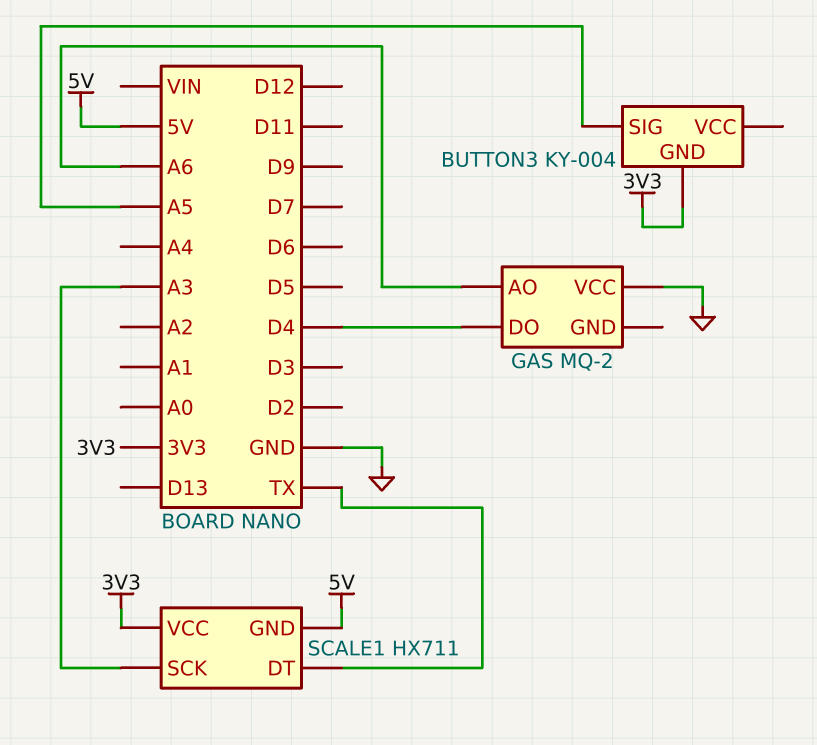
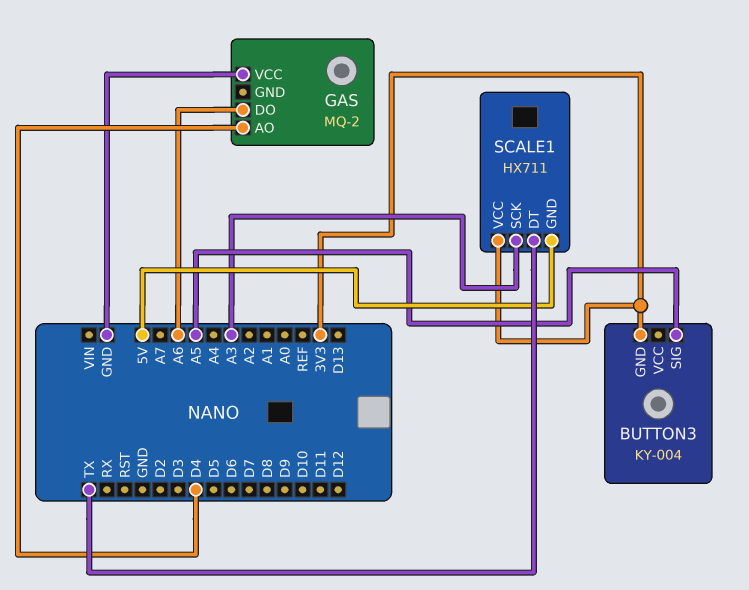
GAS pin AO: A6 -> D4
GAS pin DO: D4 -> A6

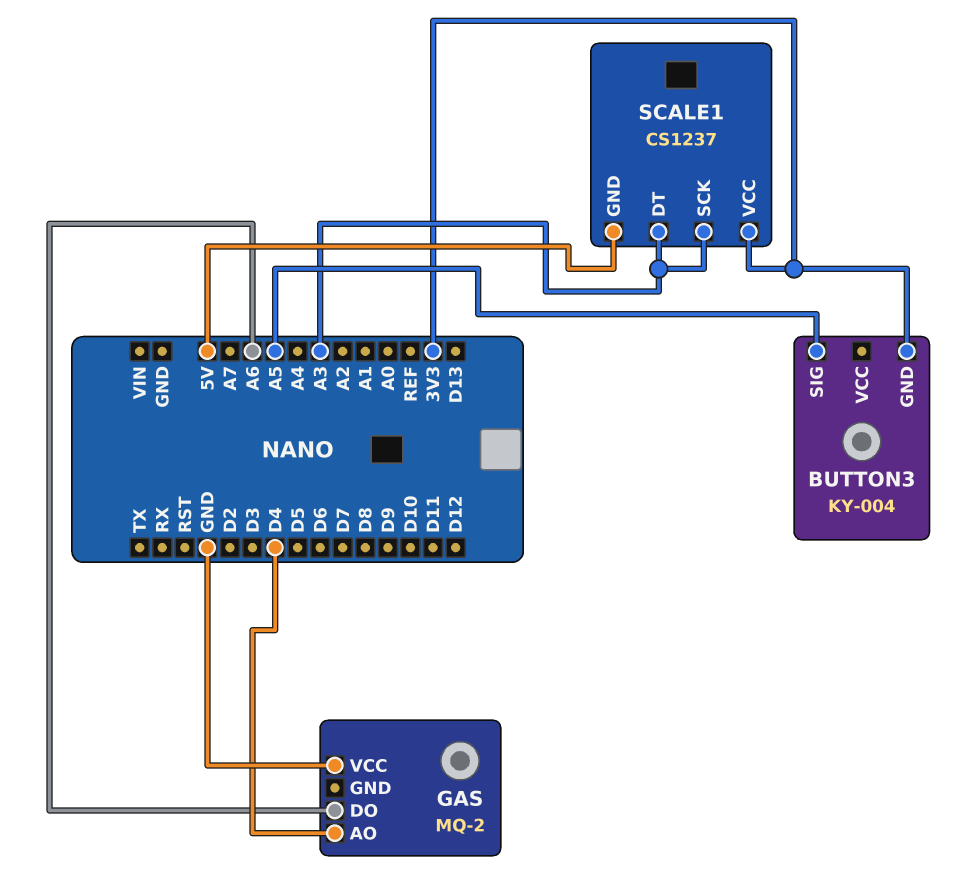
SCALE1: HX711 -> CS1237
SCALE1 pin DT: TX -> A3

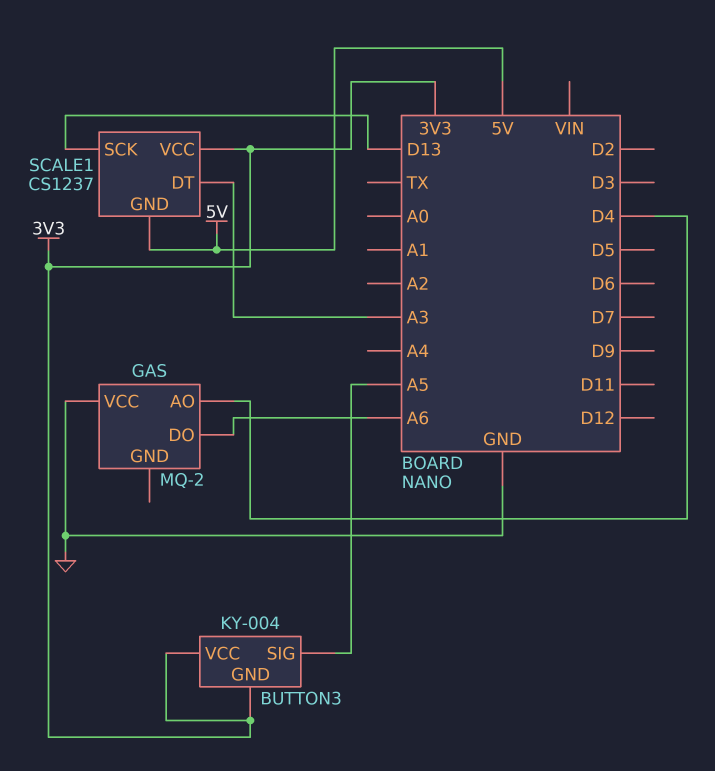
BUTTON3 pin VCC: none -> 3V3
SCALE1 pin SCK: A3 -> D13

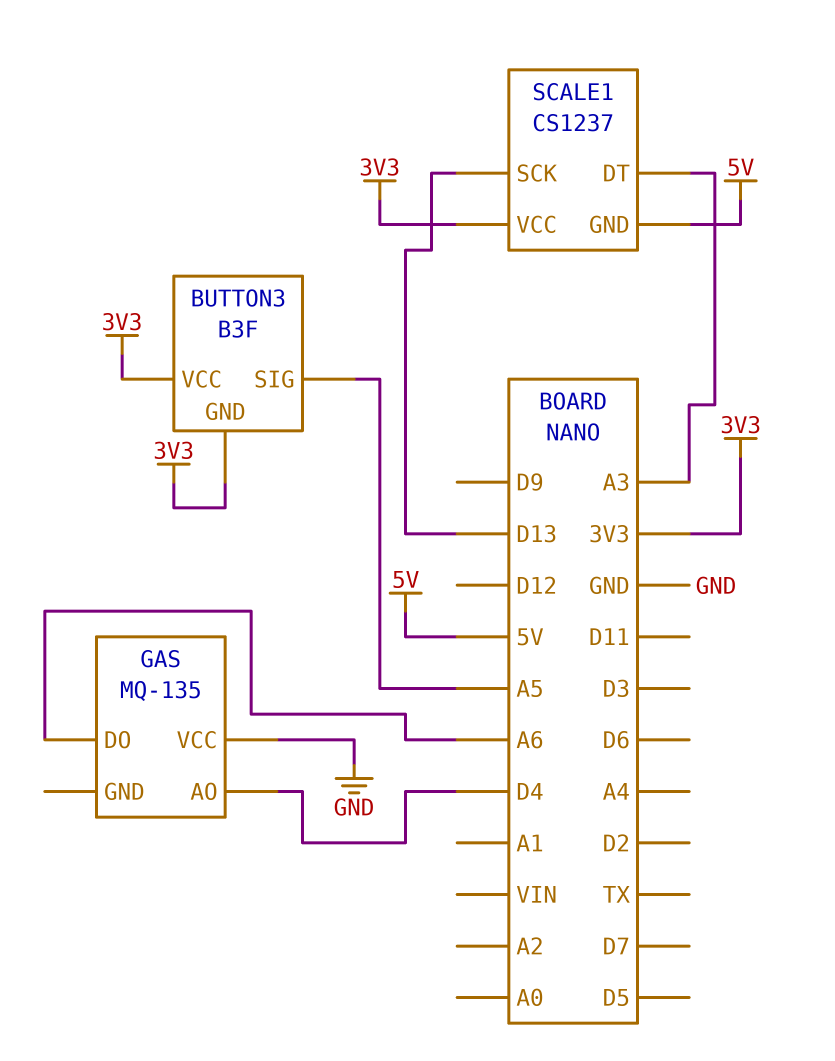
BUTTON3: KY-004 -> B3F
GAS: MQ-2 -> MQ-135

